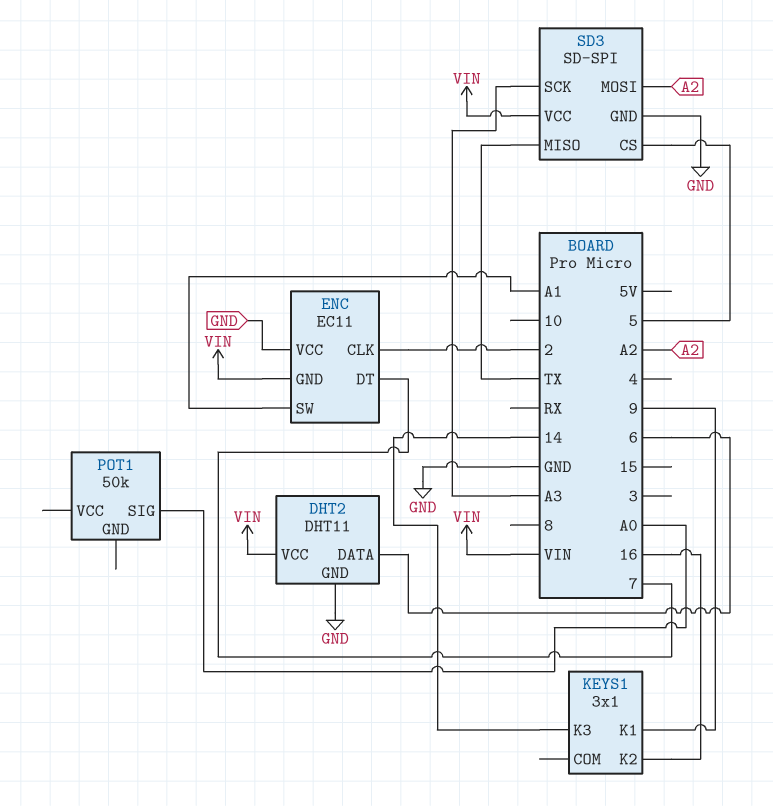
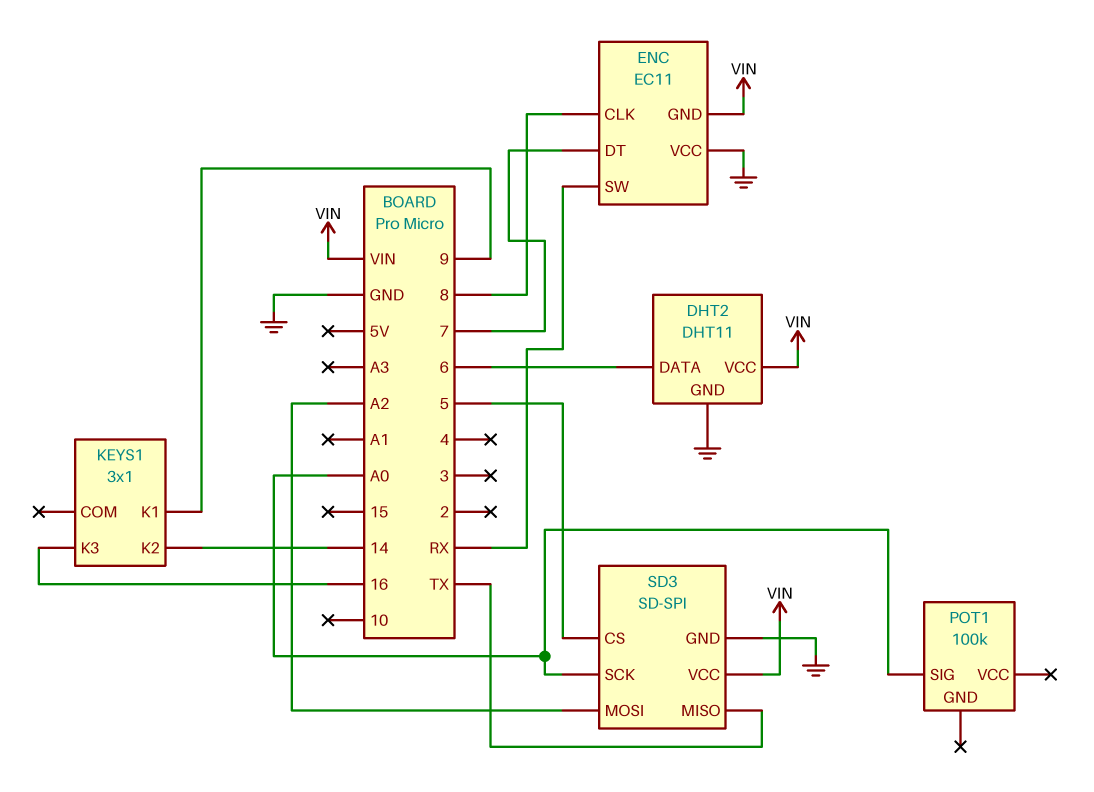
ENC pin CLK: 2 -> 8
ENC pin SW: A1 -> RX
KEYS1 pin K2: 16 -> 14
KEYS1 pin K3: 14 -> 16
POT1: 50k -> 100k
SD3 pin SCK: A3 -> A0

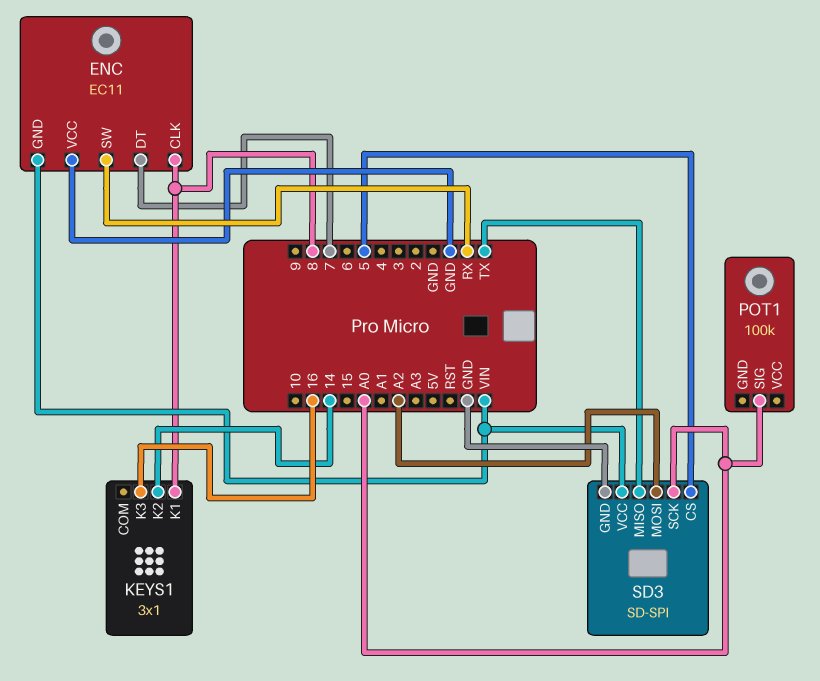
DHT2: DHT11 -> none
DHT2 pin DATA: 6 -> none
DHT2 pin GND: GND -> none
DHT2 pin VCC: VIN -> none
KEYS1 pin K1: 9 -> 8

